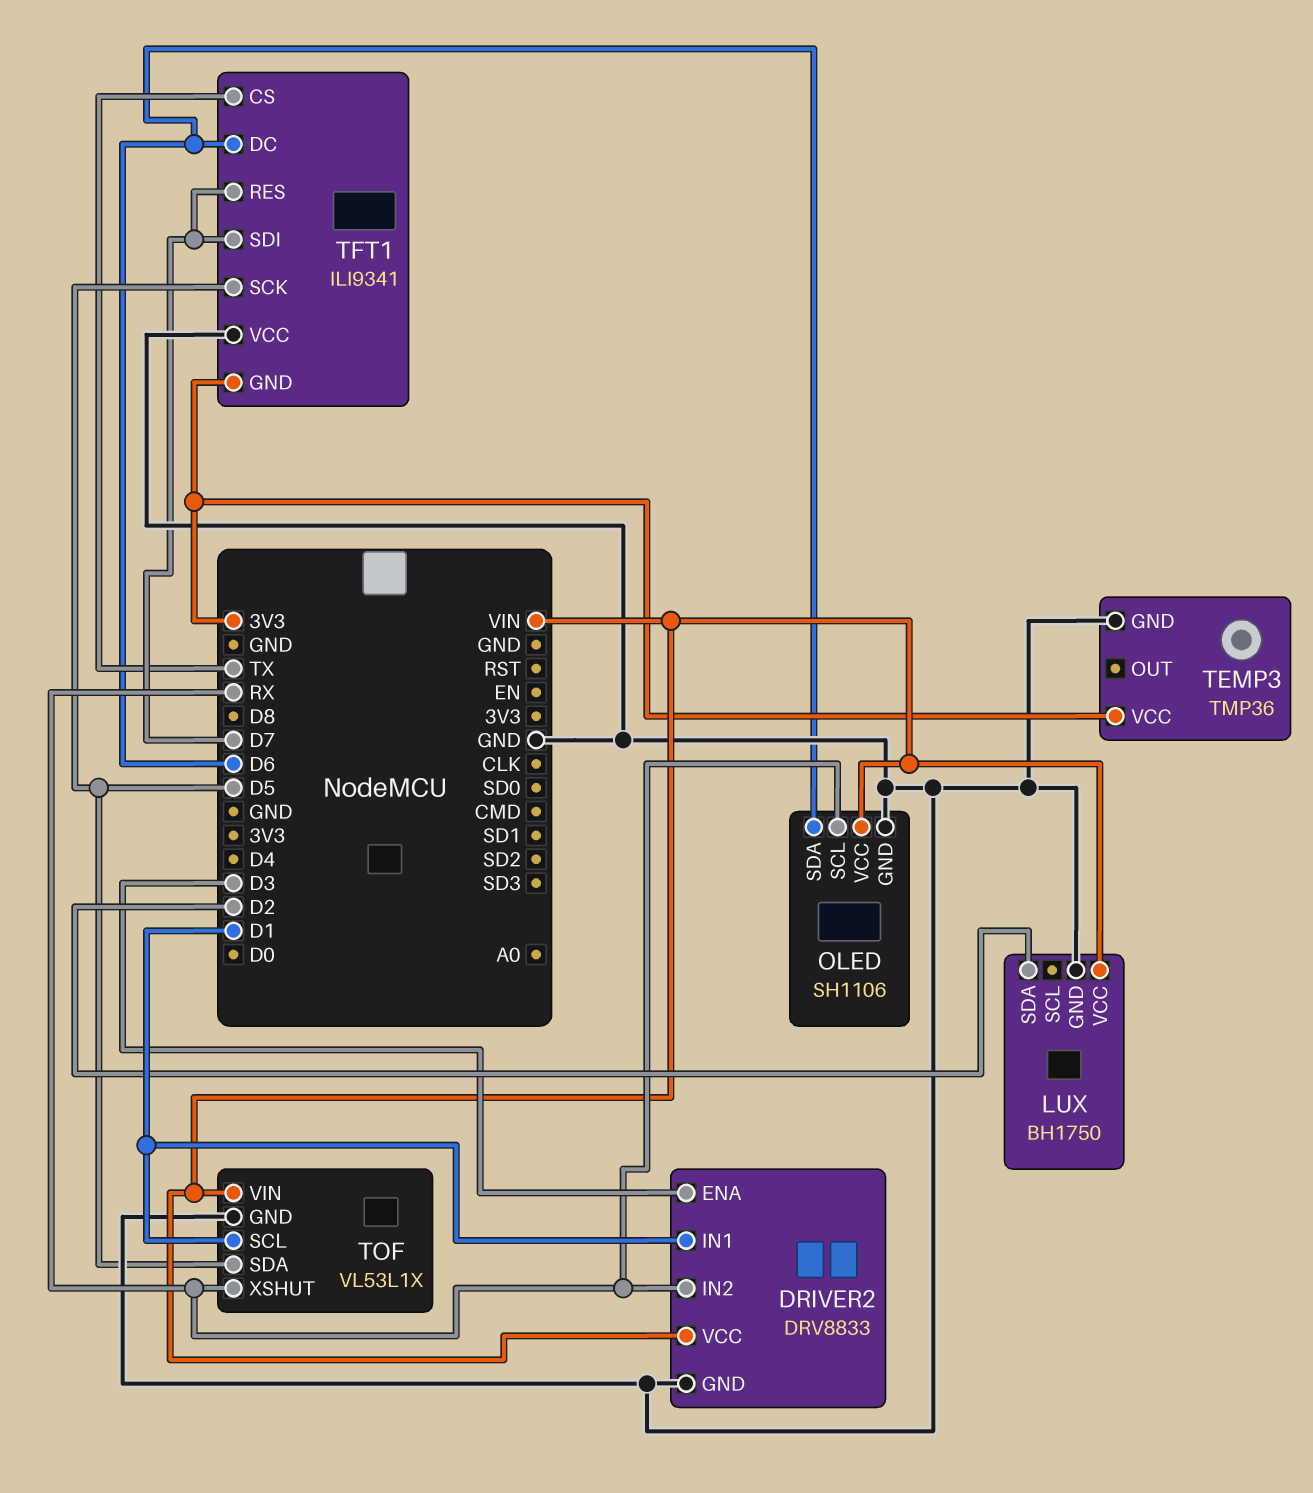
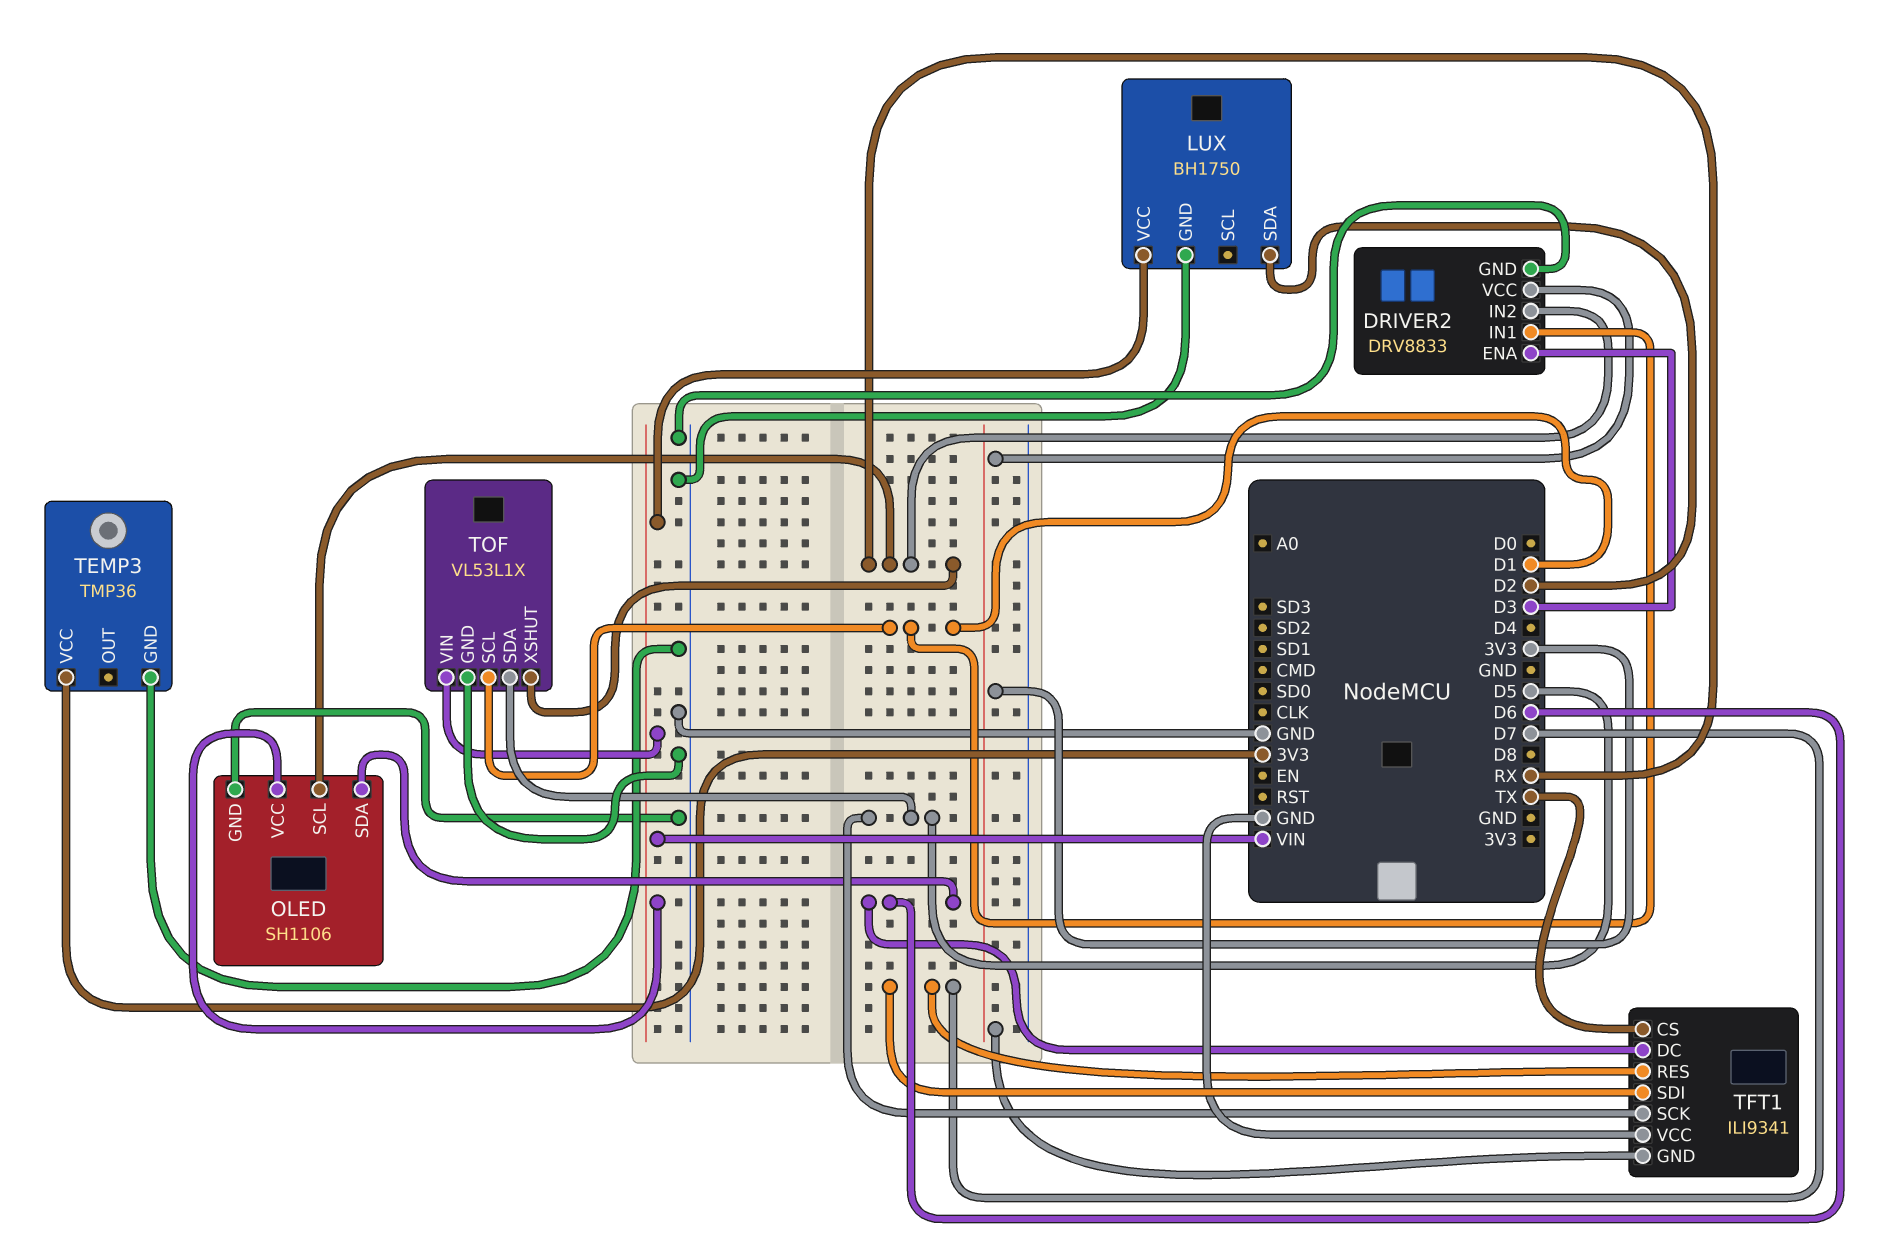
DRIVER2 pin VCC: VIN -> 3V3

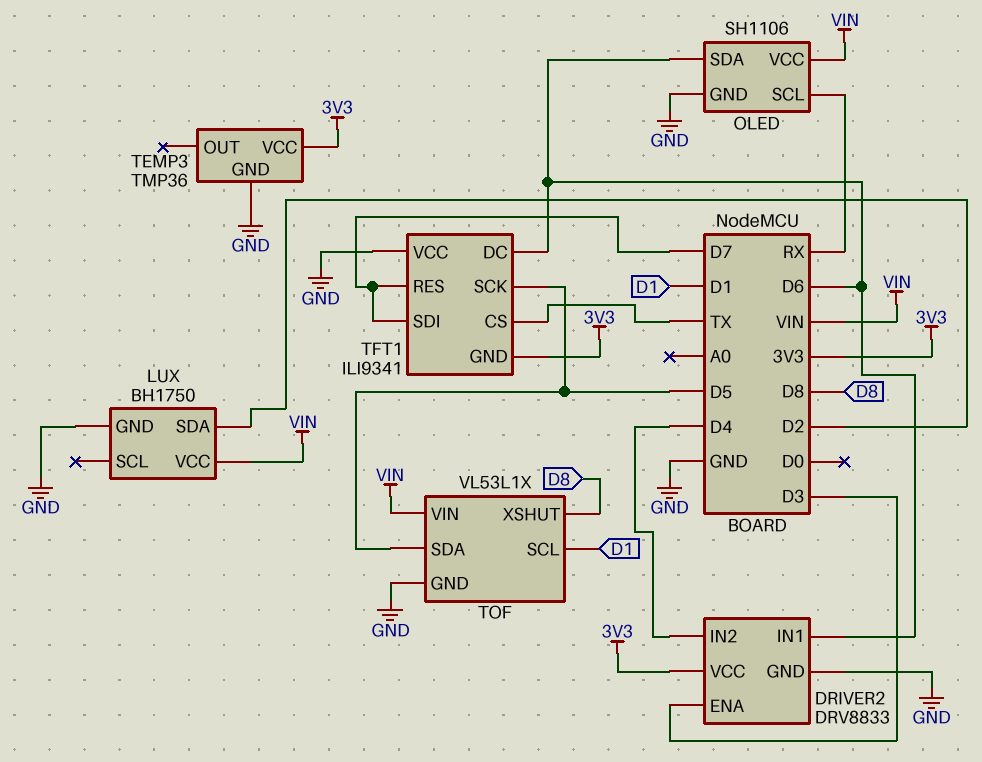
DRIVER2 pin IN1: D1 -> D6
DRIVER2 pin IN2: RX -> D4
TOF pin XSHUT: RX -> D8

